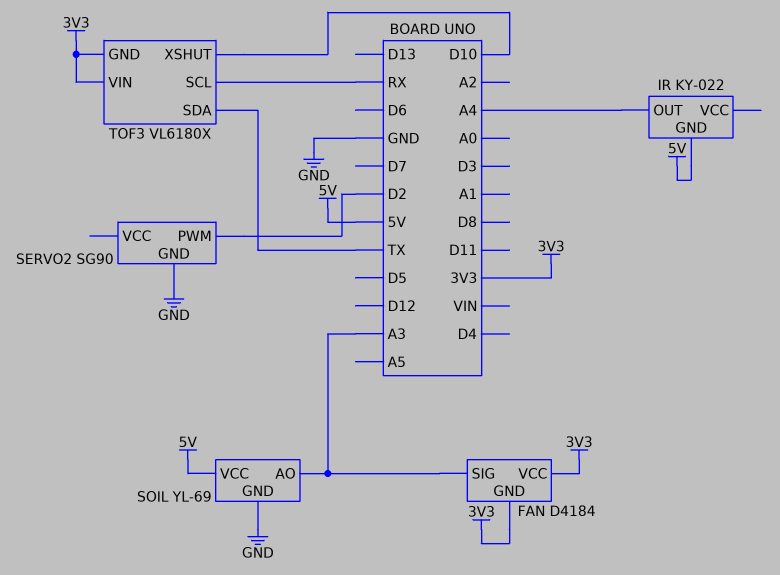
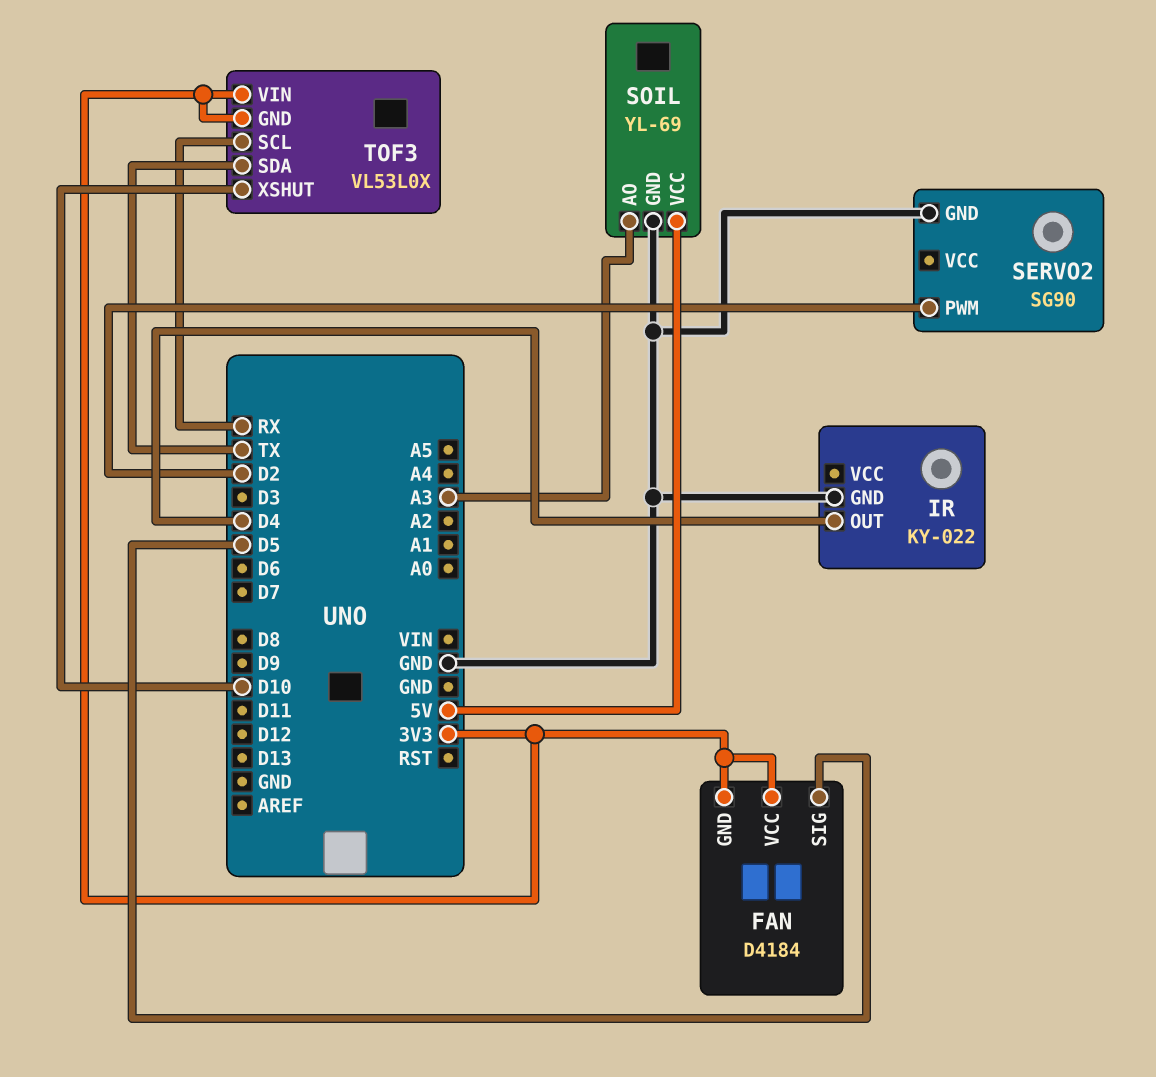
FAN pin SIG: A3 -> D5
IR pin GND: 5V -> GND
IR pin OUT: A4 -> D4
TOF3: VL6180X -> VL53L0X

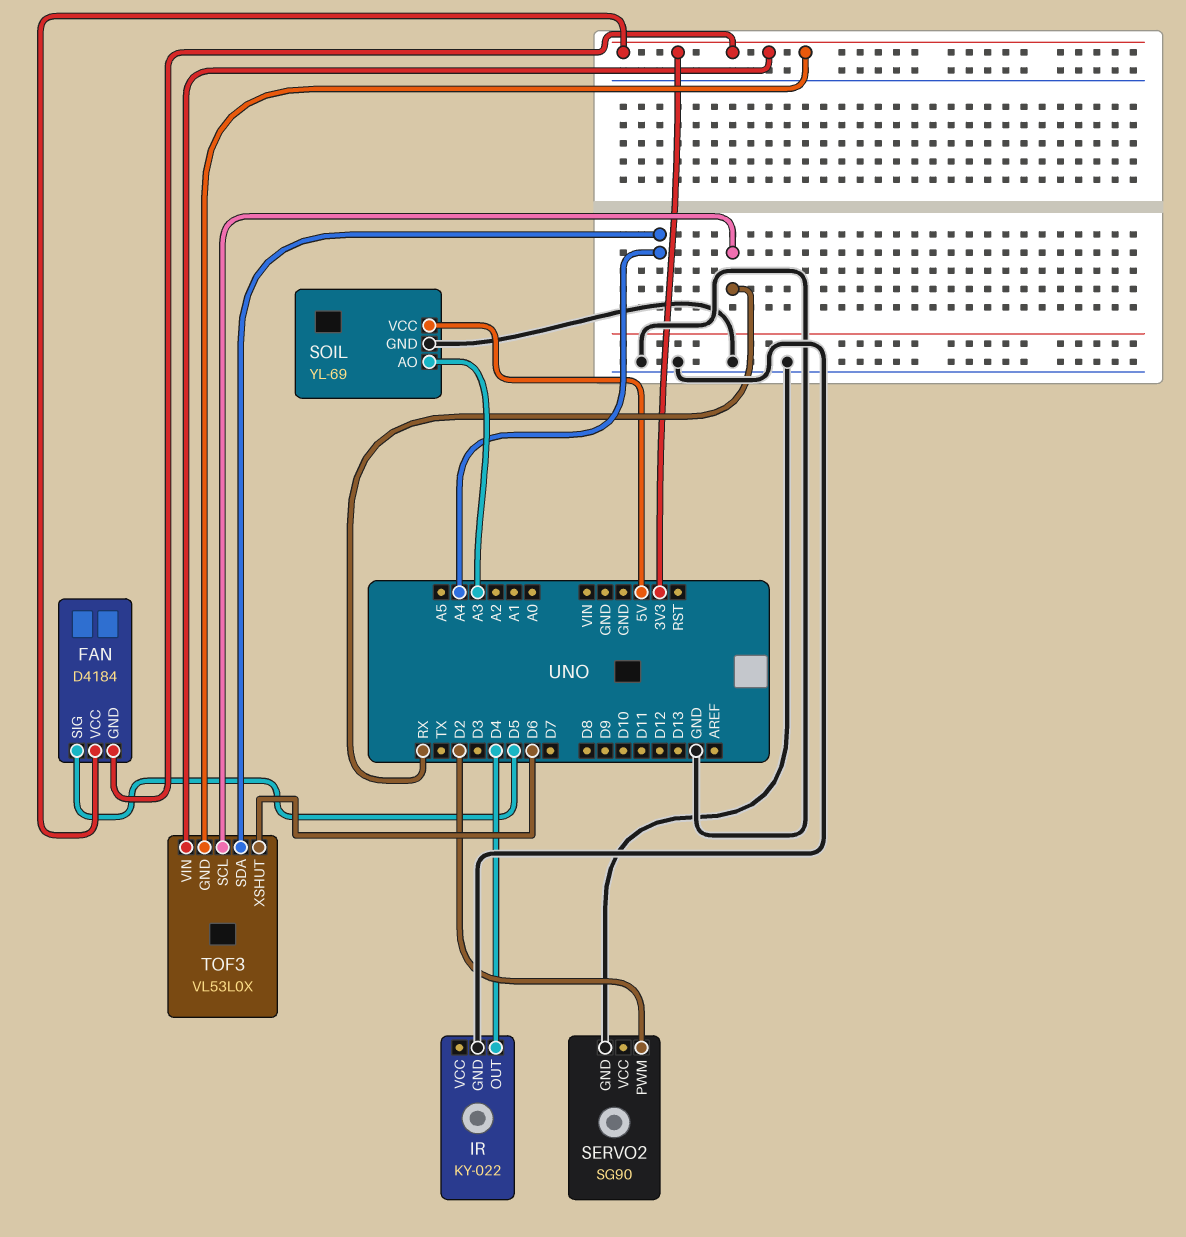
TOF3 pin SDA: TX -> A4
TOF3 pin XSHUT: D10 -> D6

